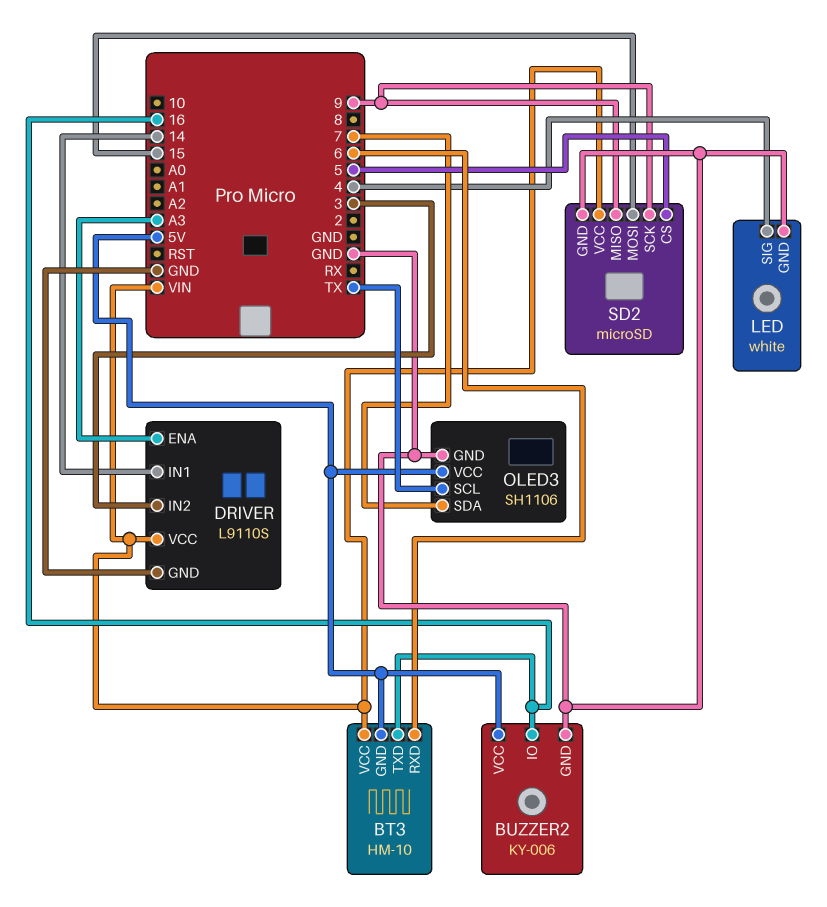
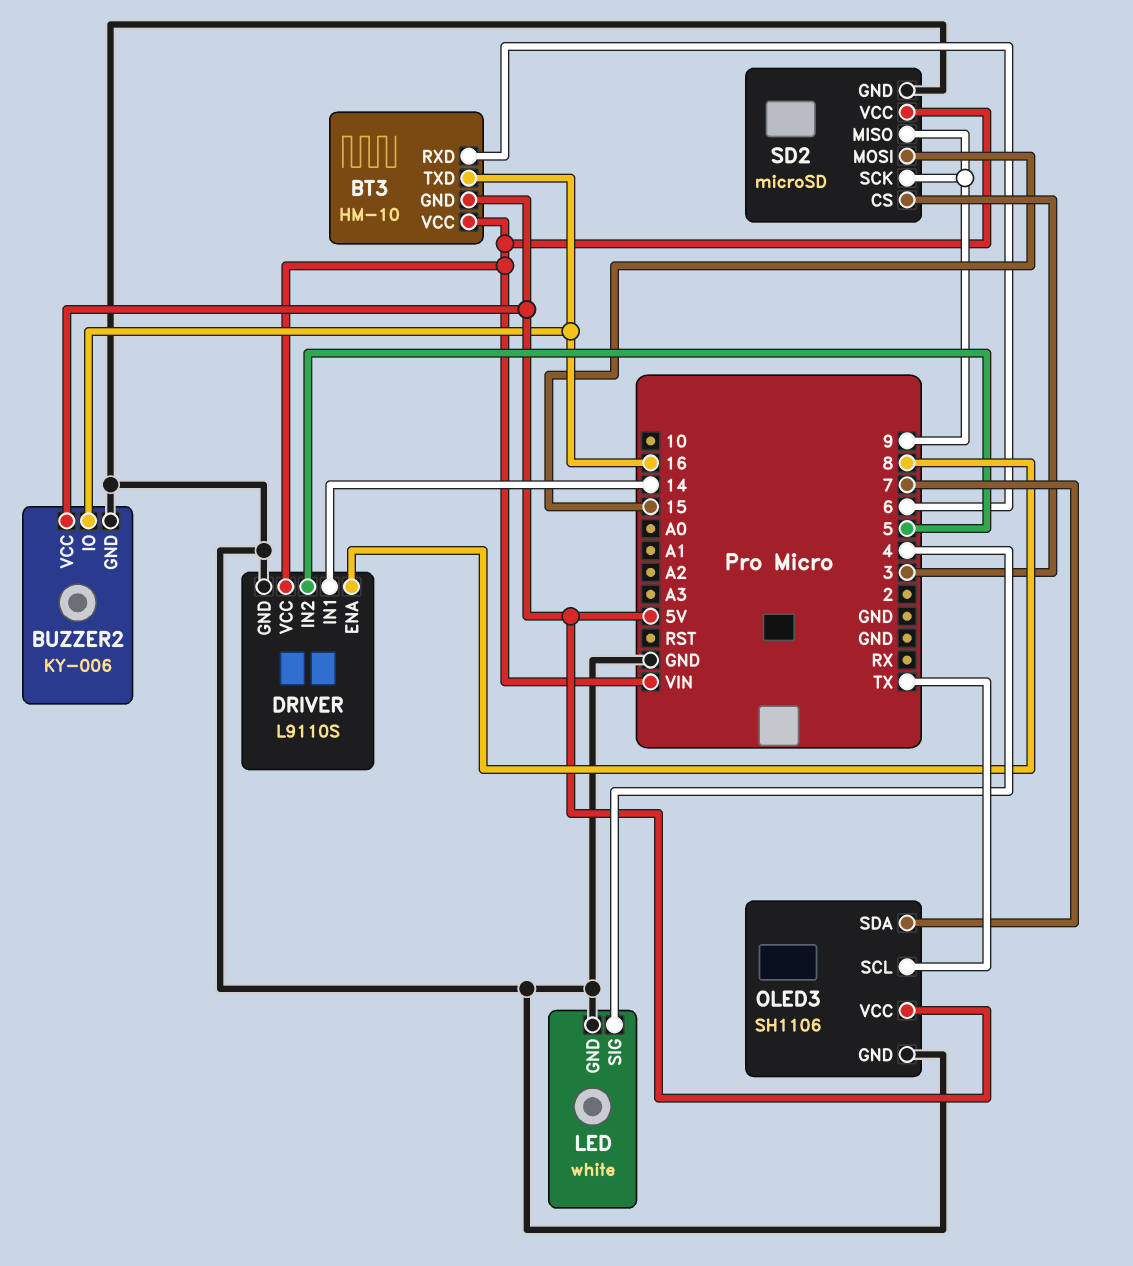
DRIVER pin ENA: A3 -> 8
DRIVER pin IN2: 3 -> 5
SD2 pin CS: 5 -> 3

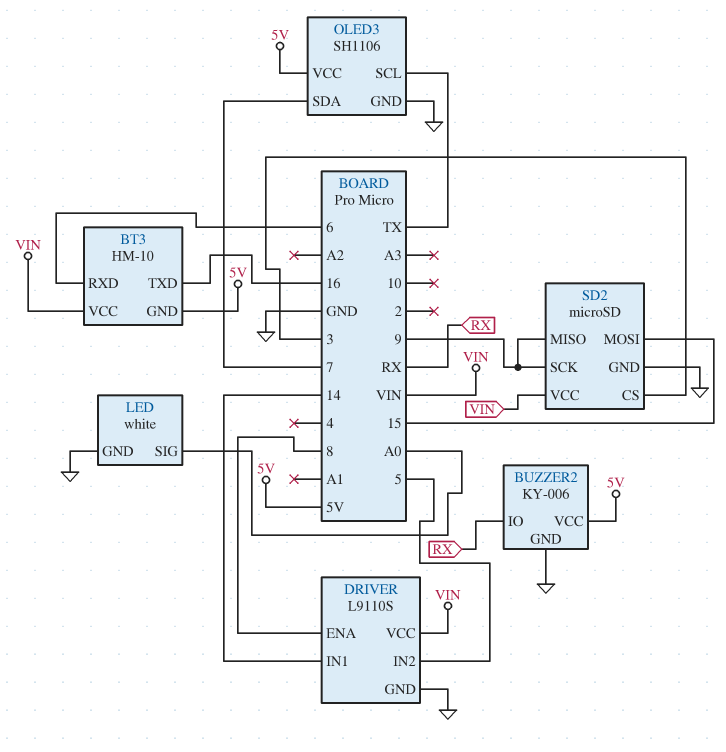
BUZZER2 pin IO: 16 -> RX
LED pin SIG: 4 -> A0

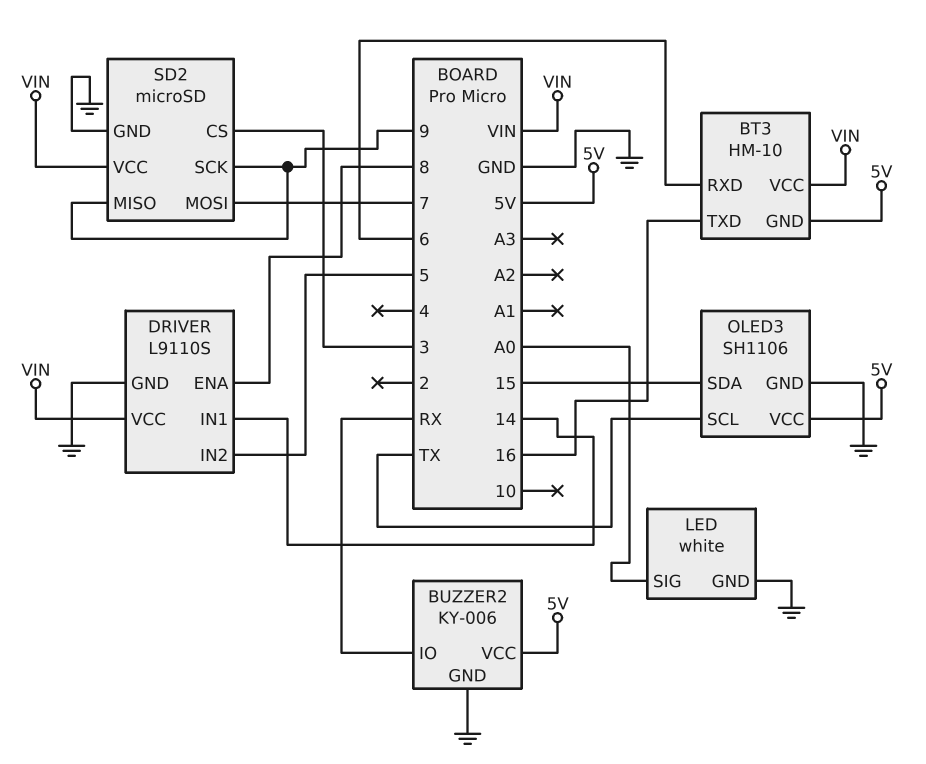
OLED3 pin SDA: 7 -> 15
SD2 pin MOSI: 15 -> 7

